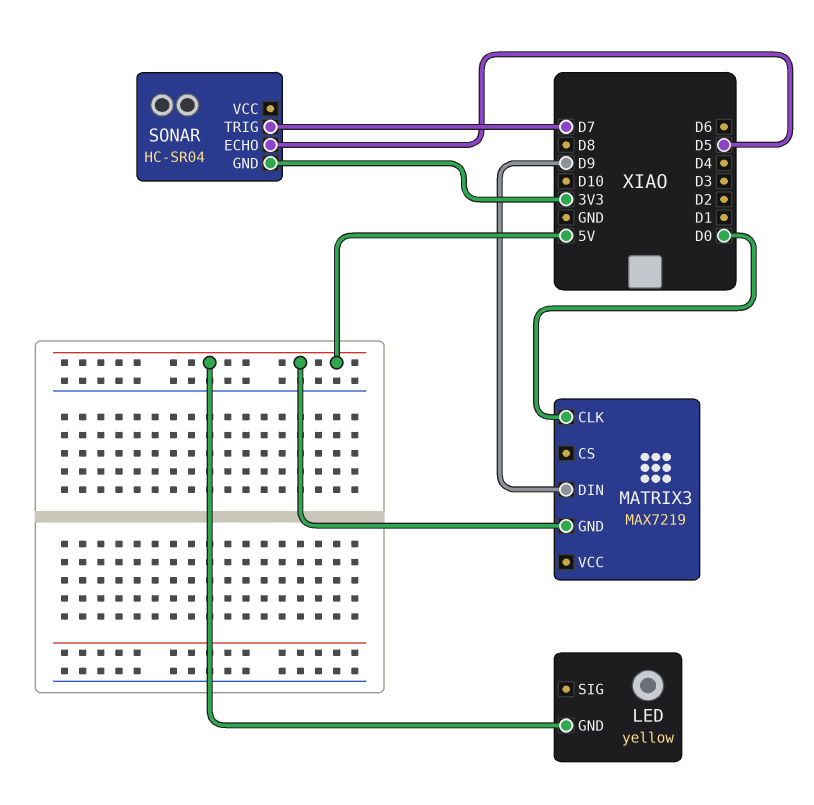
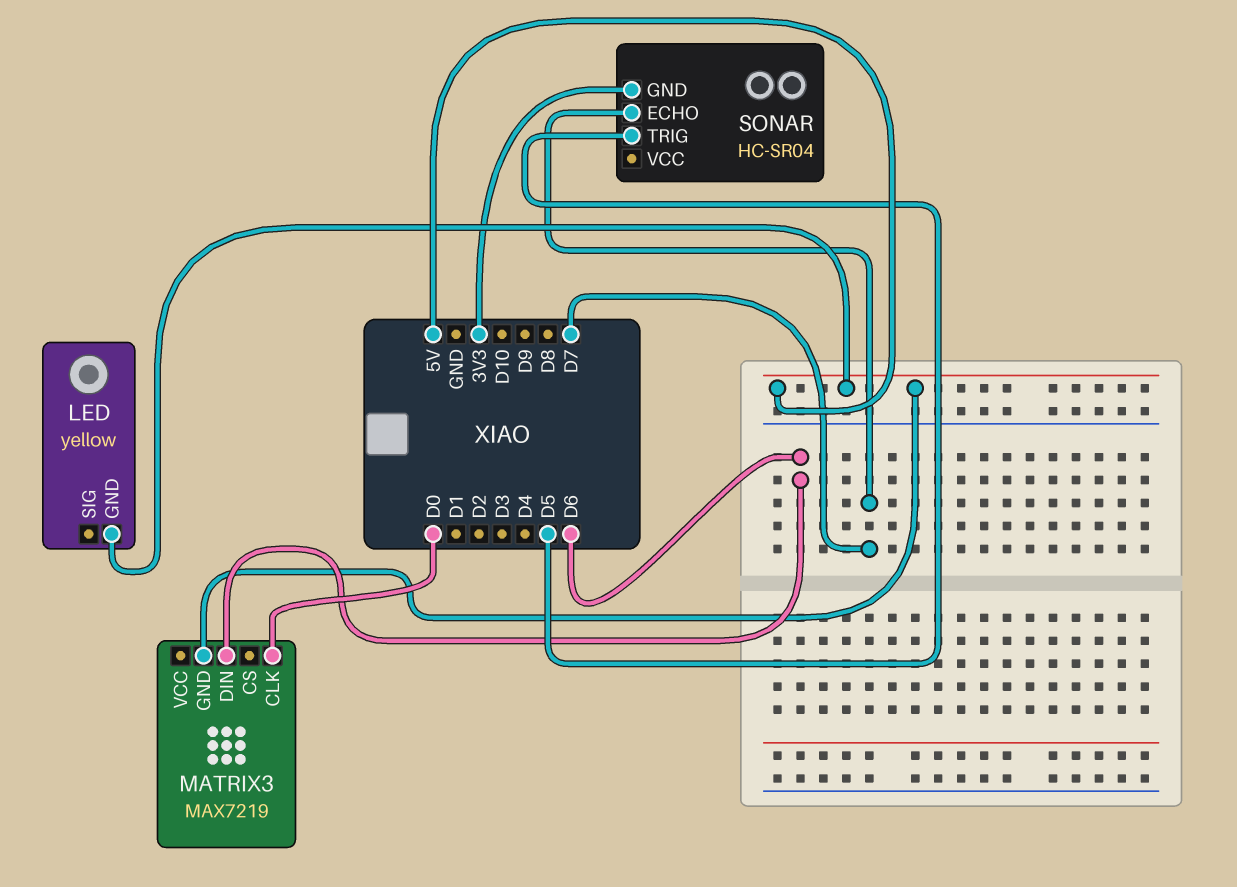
MATRIX3 pin DIN: D9 -> D6
SONAR pin ECHO: D5 -> D7
SONAR pin TRIG: D7 -> D5

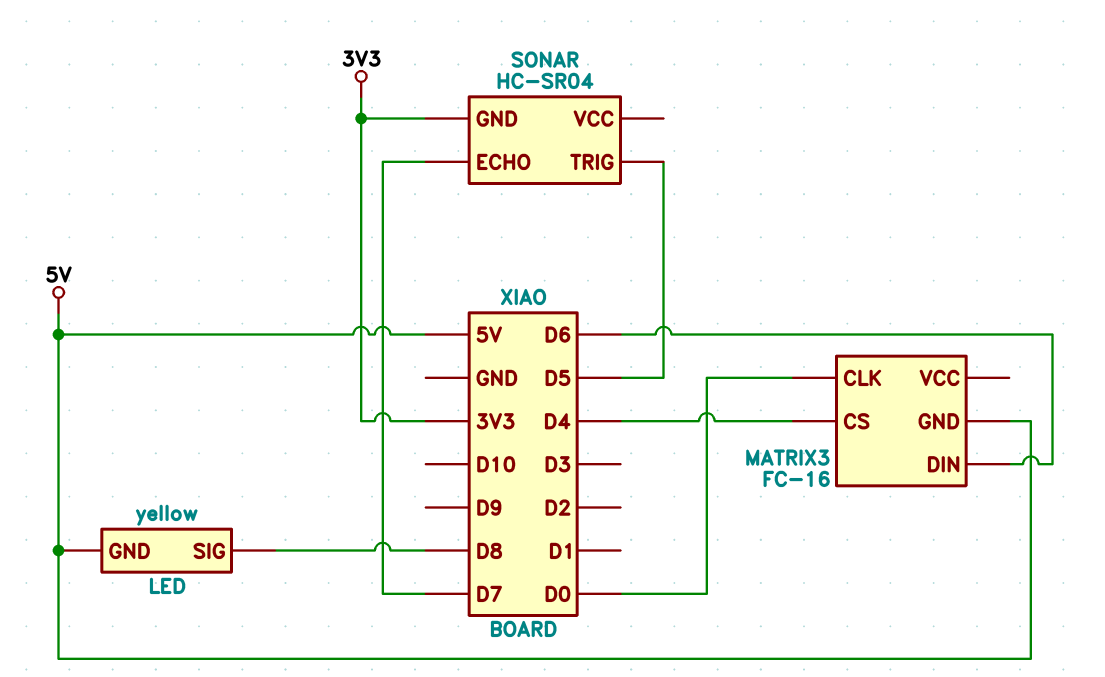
LED pin SIG: none -> D8
MATRIX3: MAX7219 -> FC-16
MATRIX3 pin CS: none -> D4

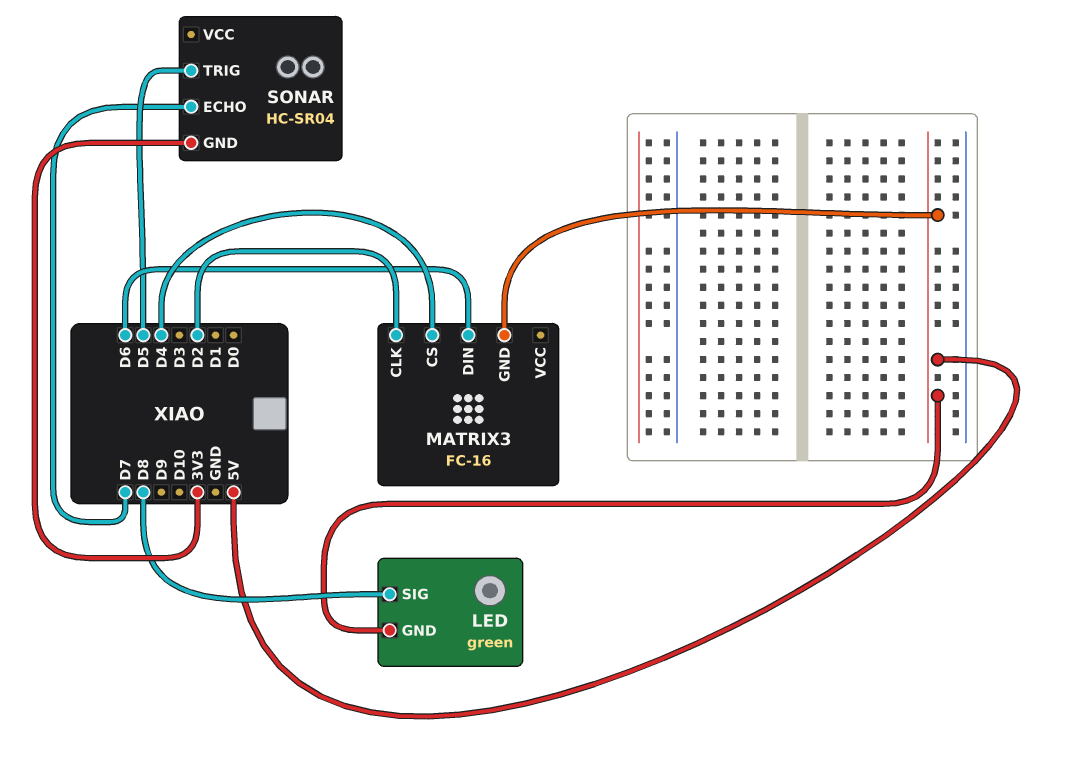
LED: yellow -> green
MATRIX3 pin CLK: D0 -> D2

